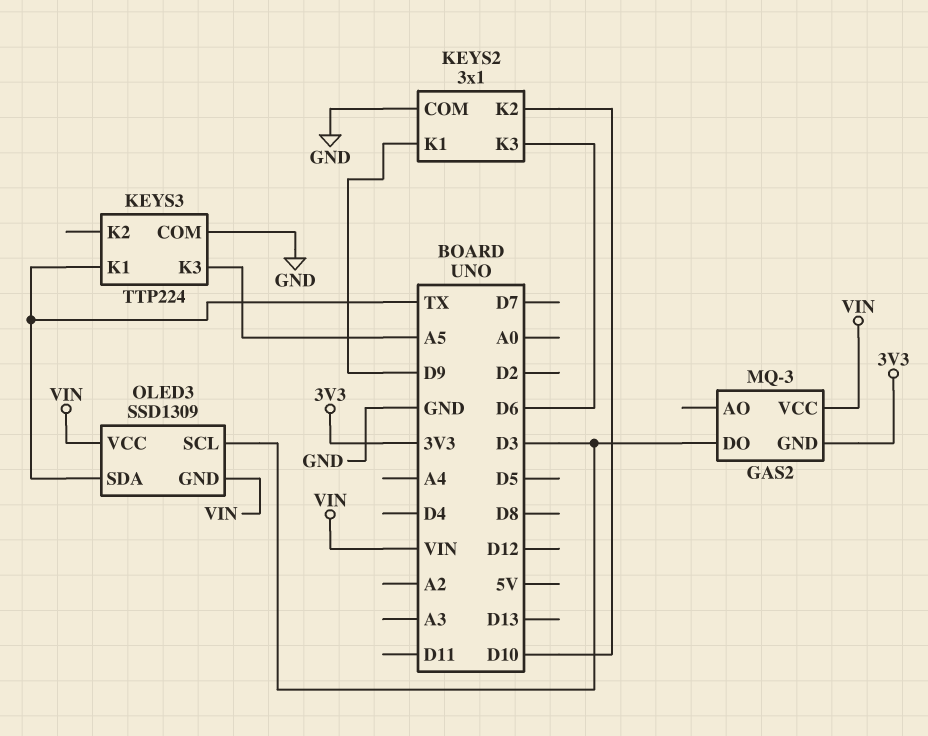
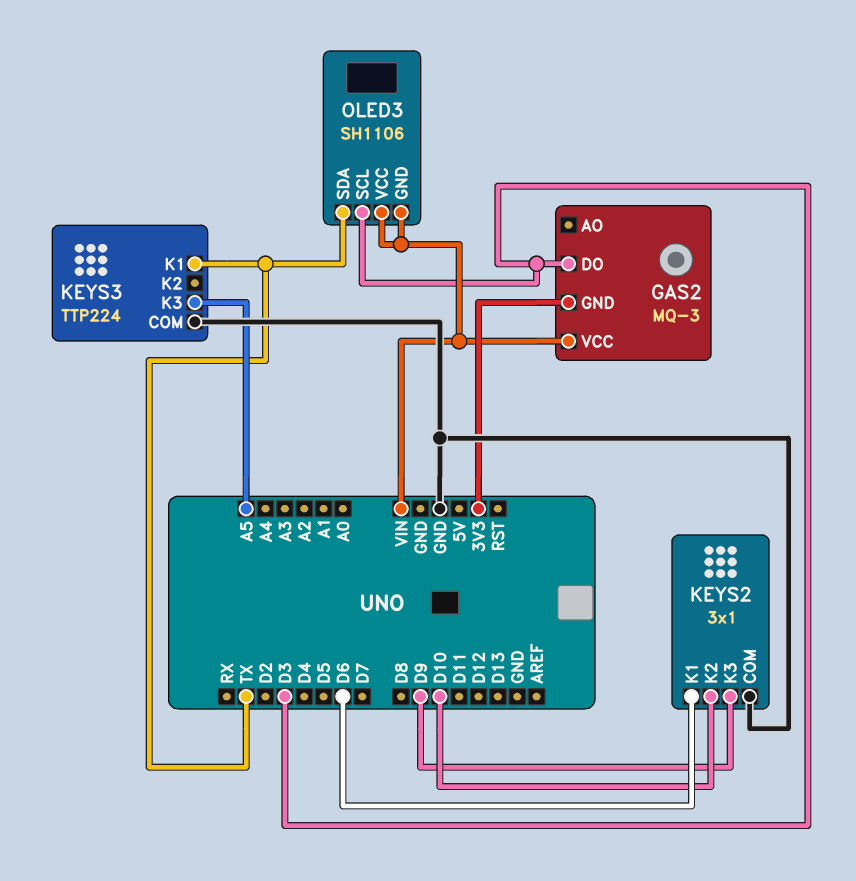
KEYS2 pin K1: D9 -> D6
KEYS2 pin K3: D6 -> D9
OLED3: SSD1309 -> SH1106

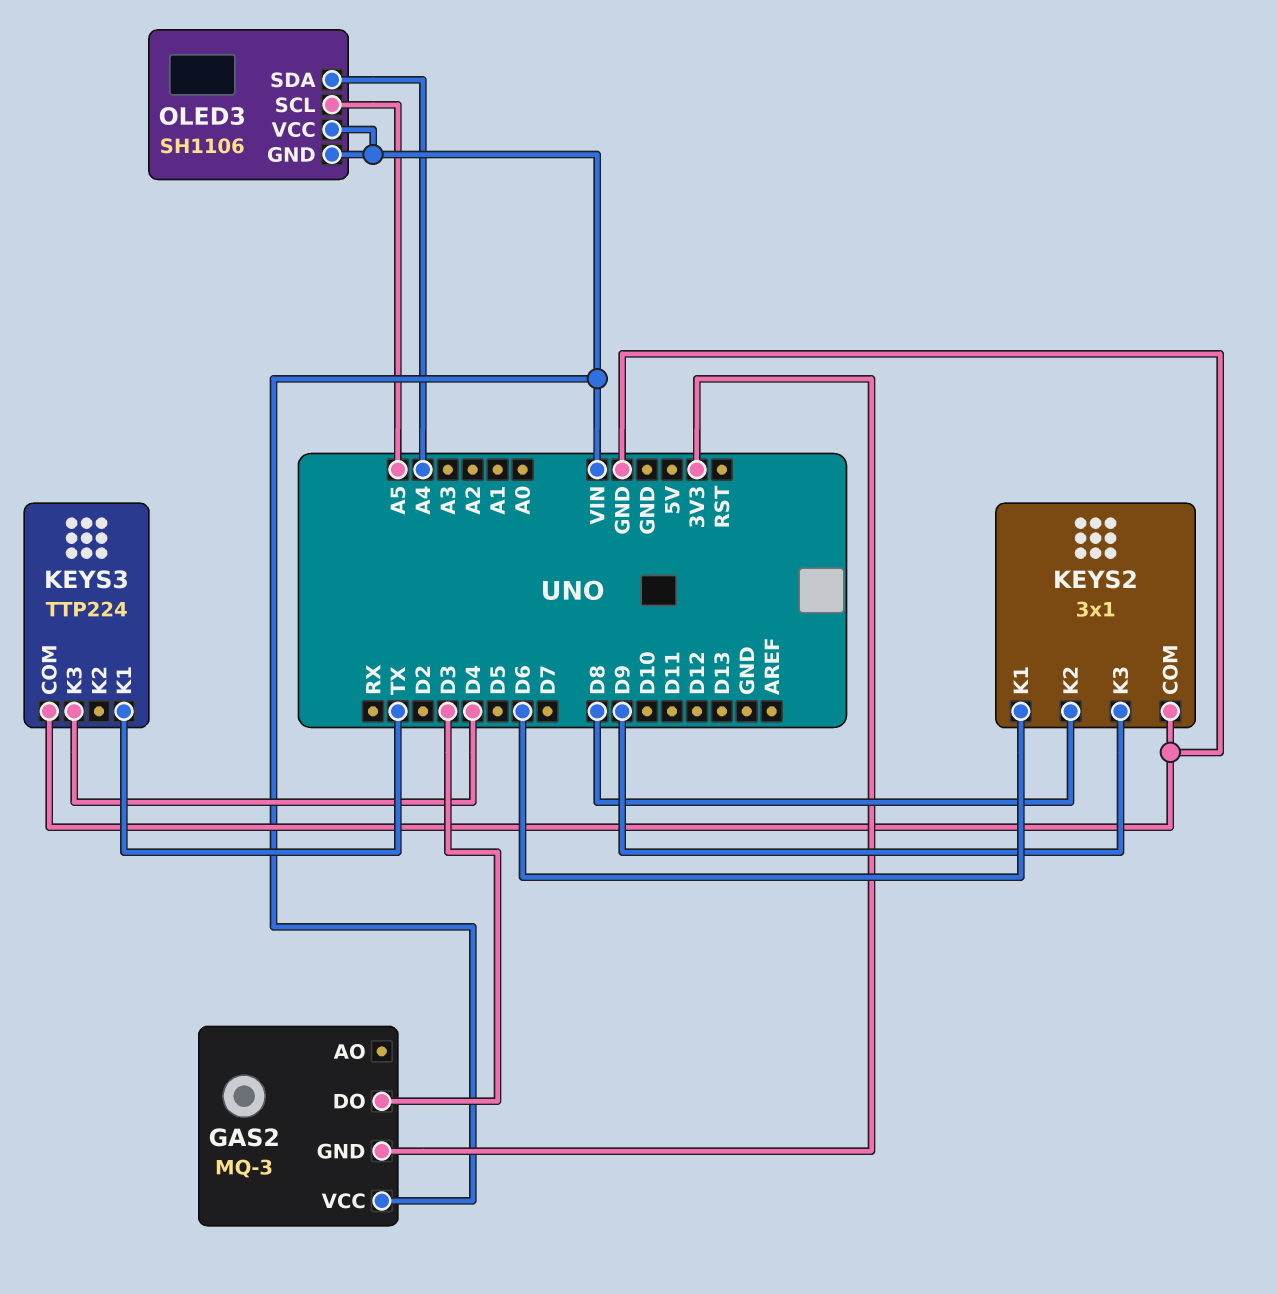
KEYS2 pin K2: D10 -> D8
KEYS3 pin K3: A5 -> D4
OLED3 pin SCL: D3 -> A5
OLED3 pin SDA: TX -> A4

